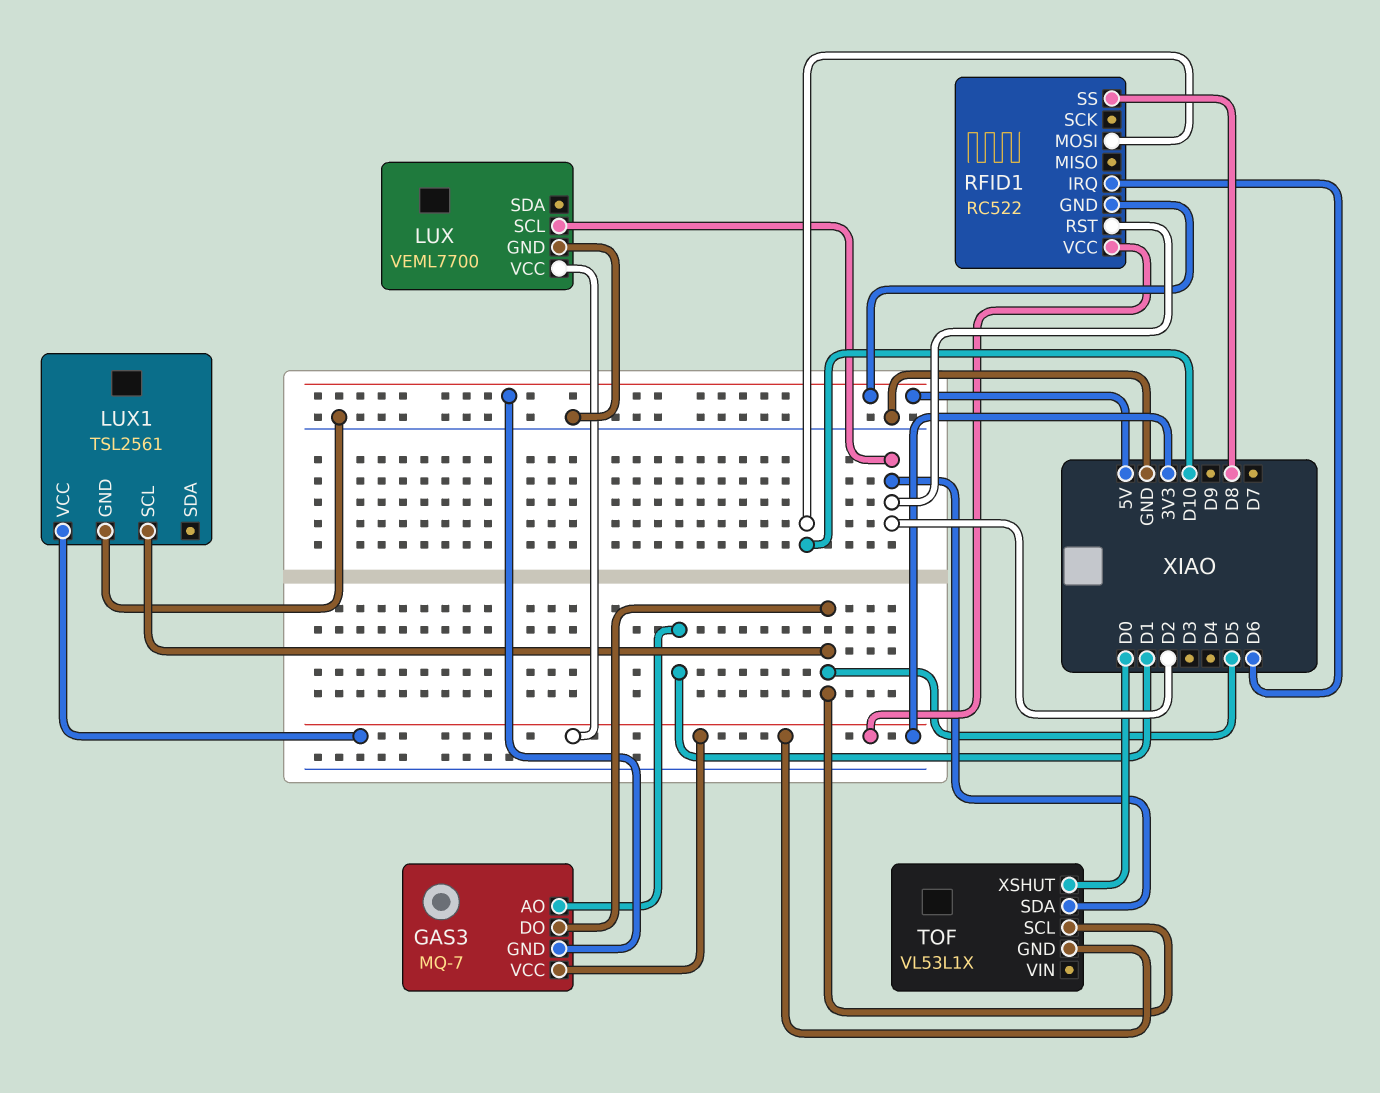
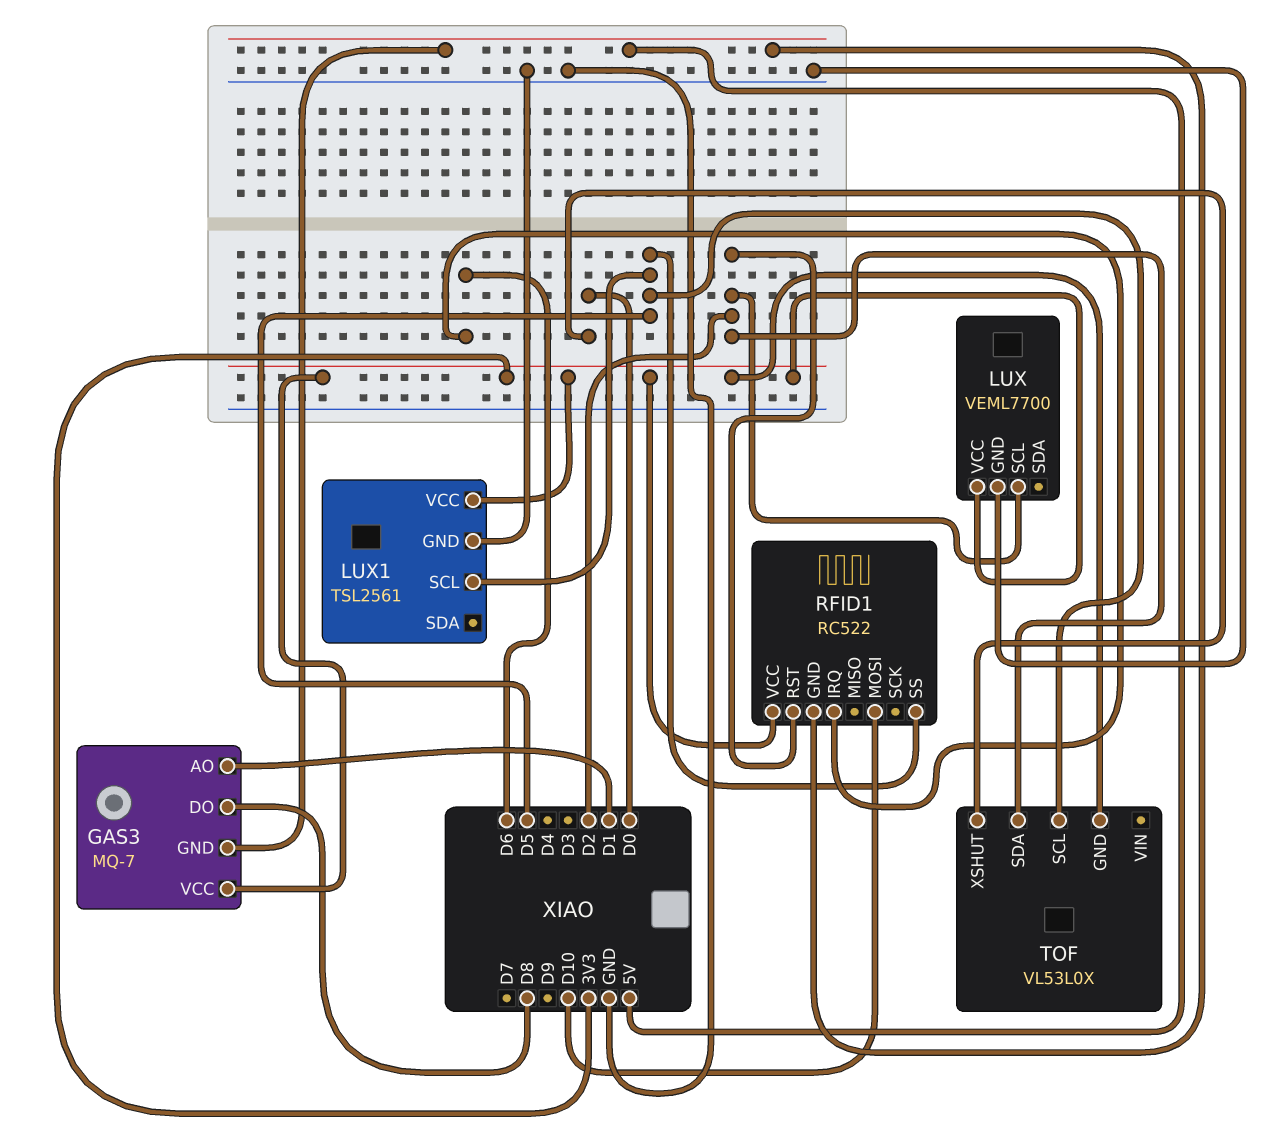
GAS3 pin DO: D5 -> D8
RFID1 pin SS: D8 -> D5
TOF: VL53L1X -> VL53L0X

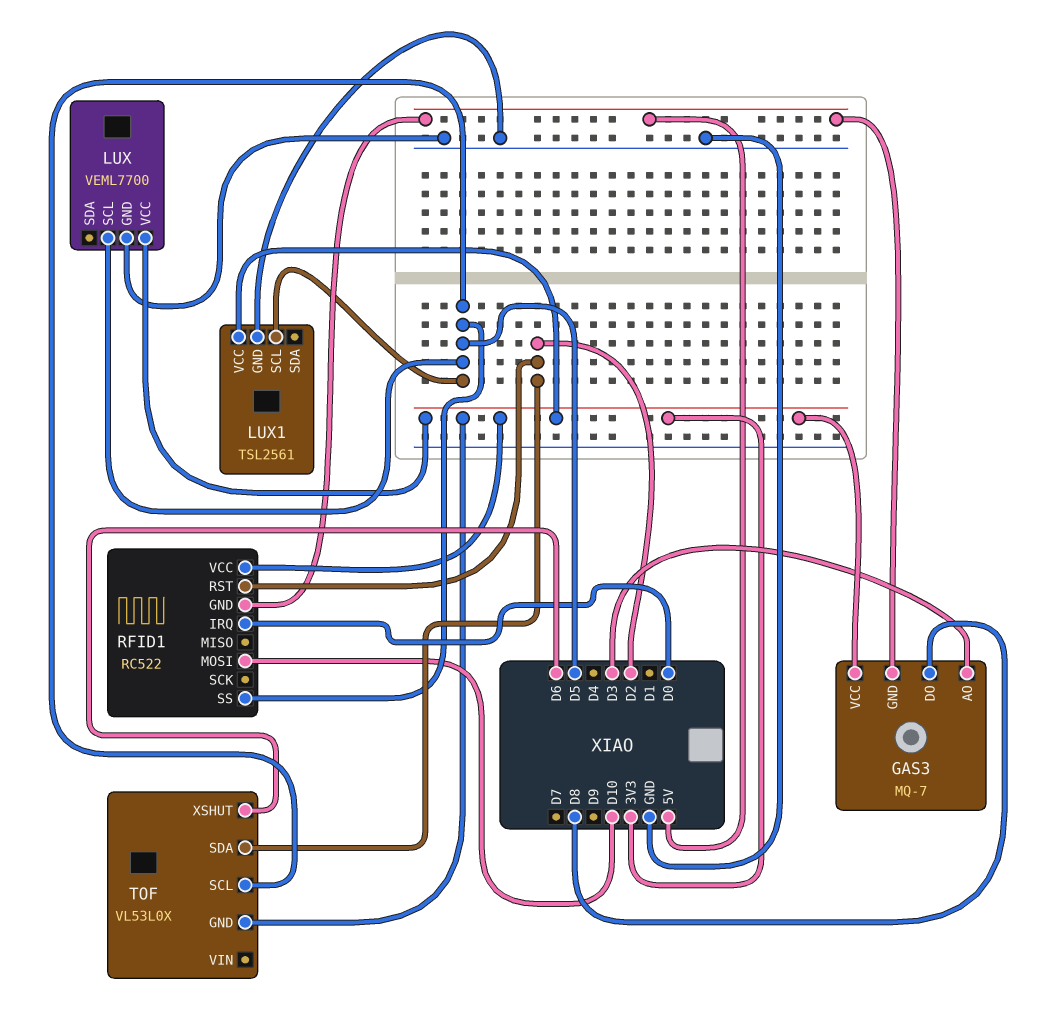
GAS3 pin AO: D1 -> D3
LUX pin SCL: D2 -> D5
RFID1 pin IRQ: D6 -> D0
TOF pin XSHUT: D0 -> D6

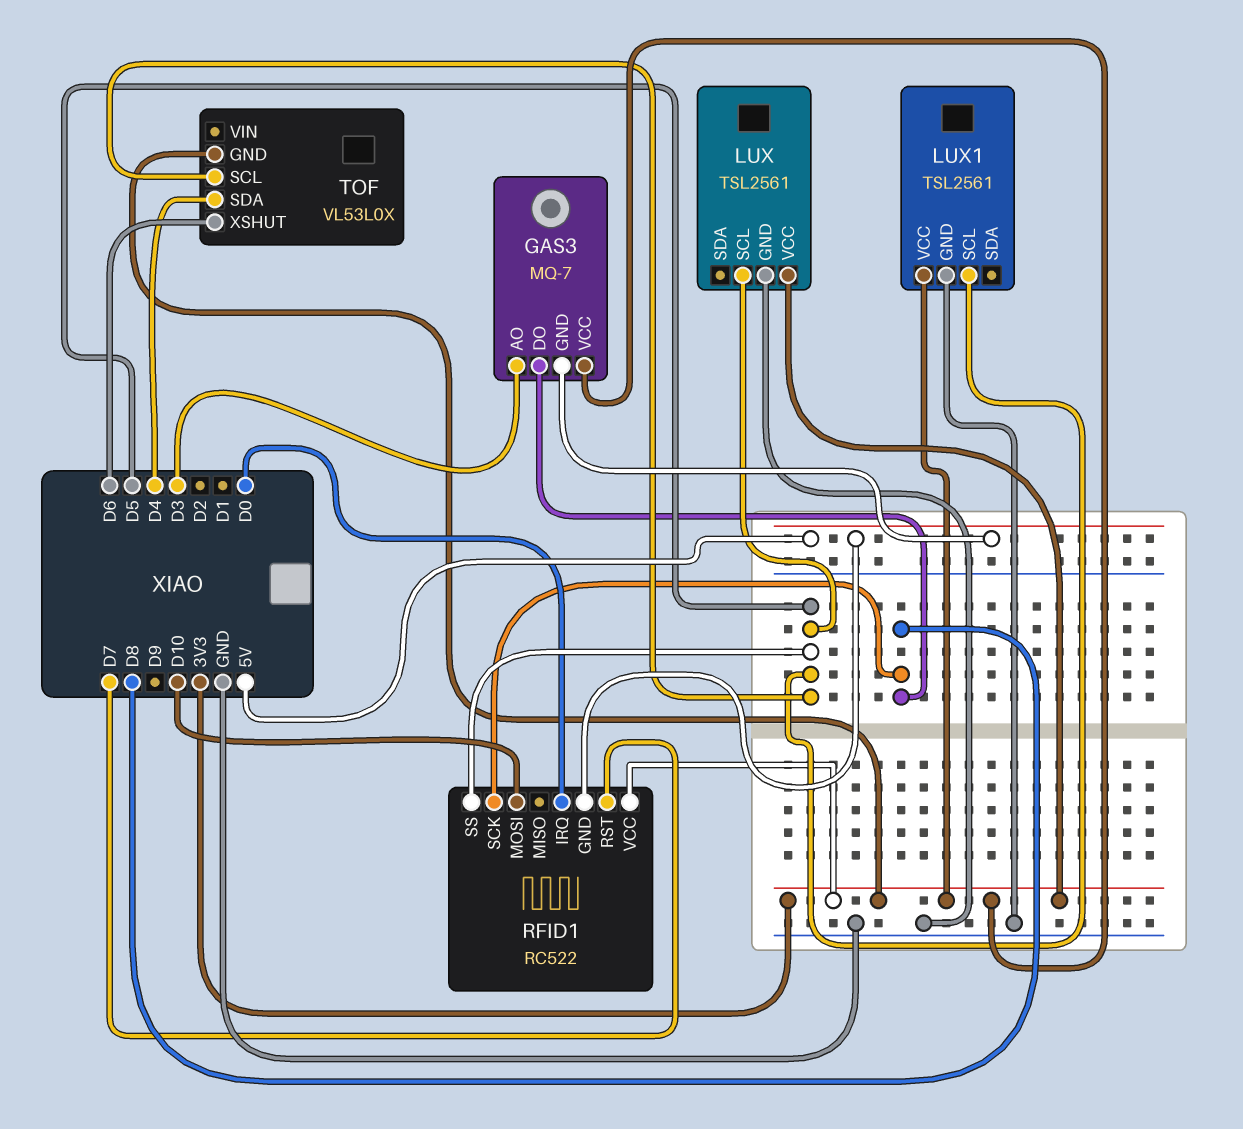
LUX: VEML7700 -> TSL2561
RFID1 pin RST: D2 -> D7
RFID1 pin SCK: none -> D8
TOF pin SDA: D2 -> D4

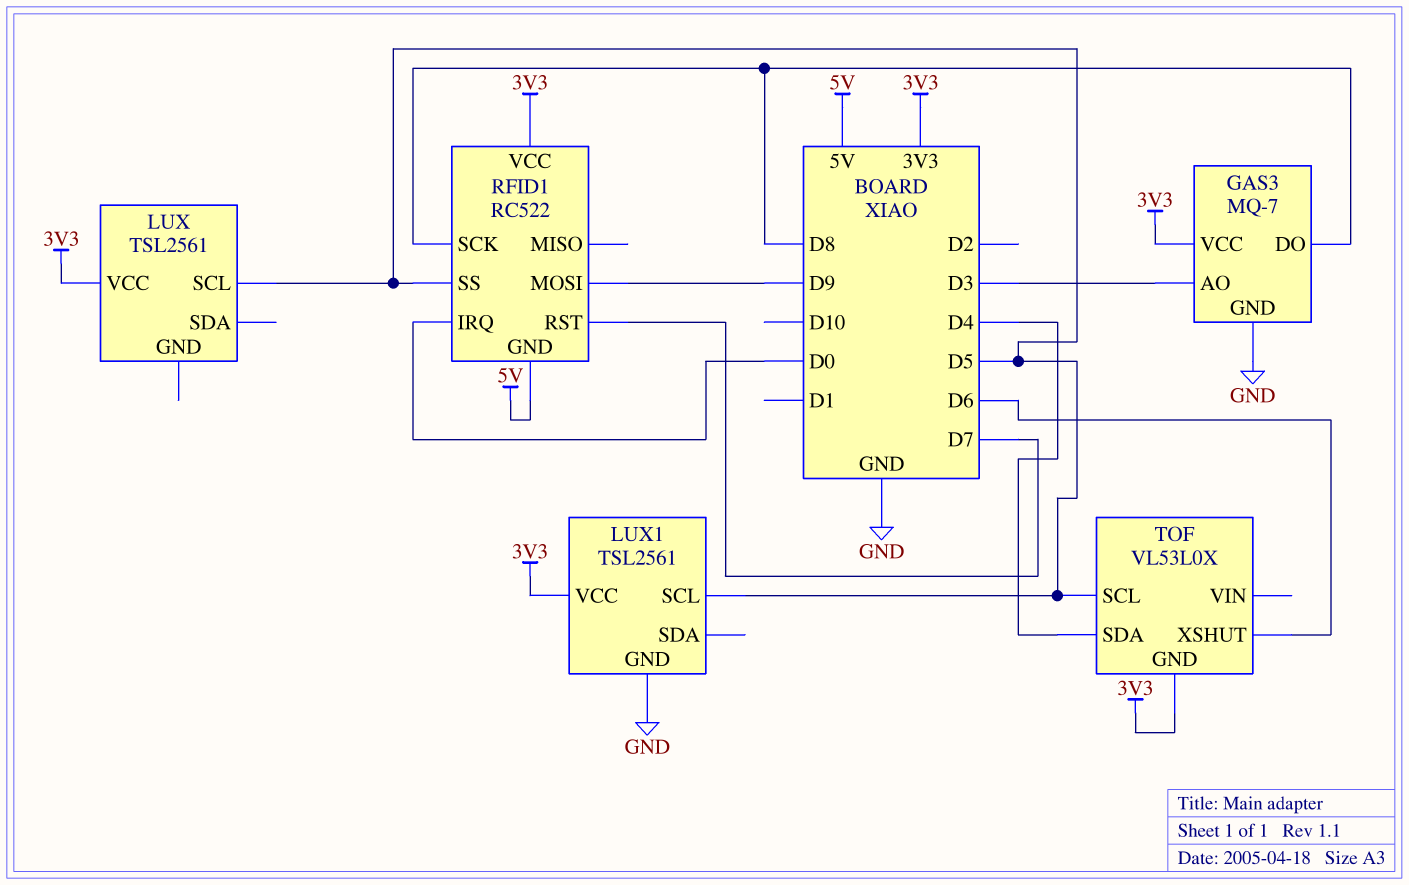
GAS3 pin GND: 5V -> GND
LUX pin GND: GND -> none
RFID1 pin MOSI: D10 -> D9

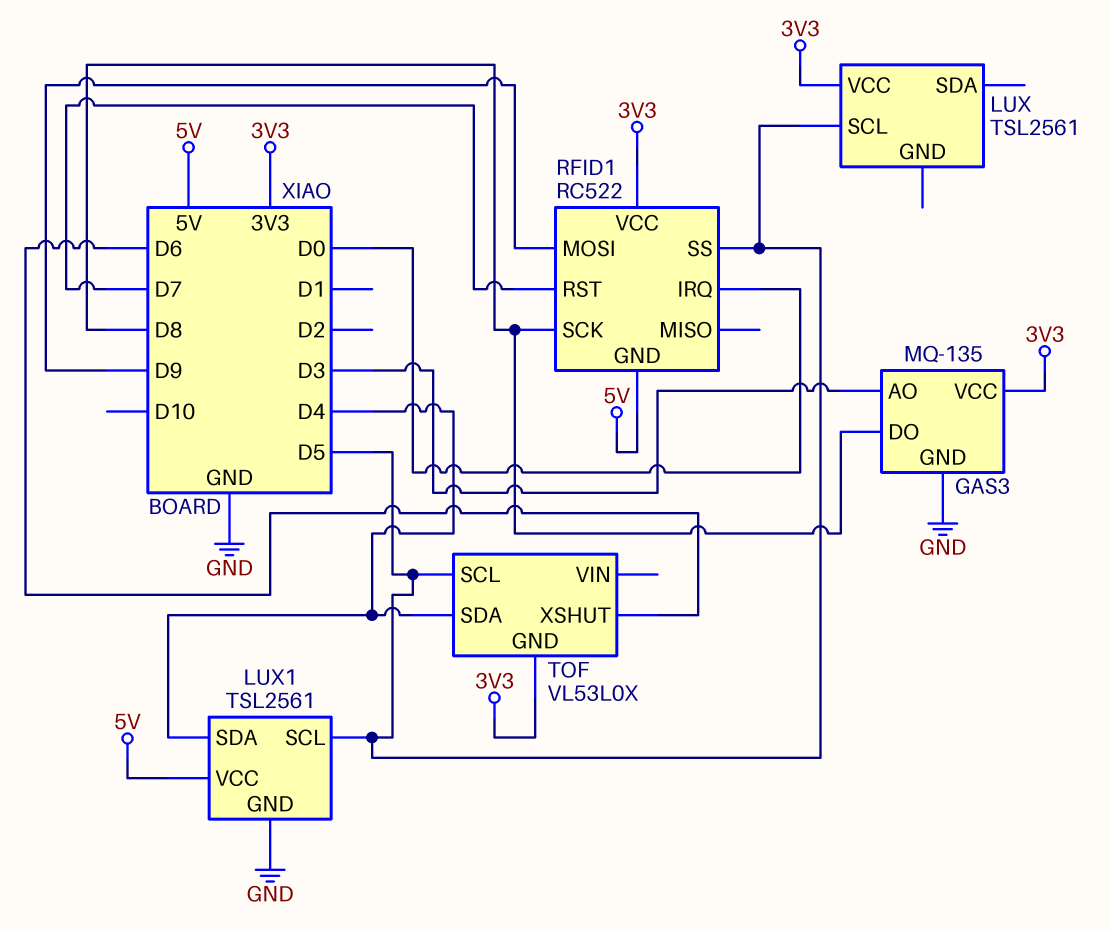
GAS3: MQ-7 -> MQ-135
LUX1 pin SDA: none -> D4
LUX1 pin VCC: 3V3 -> 5V

